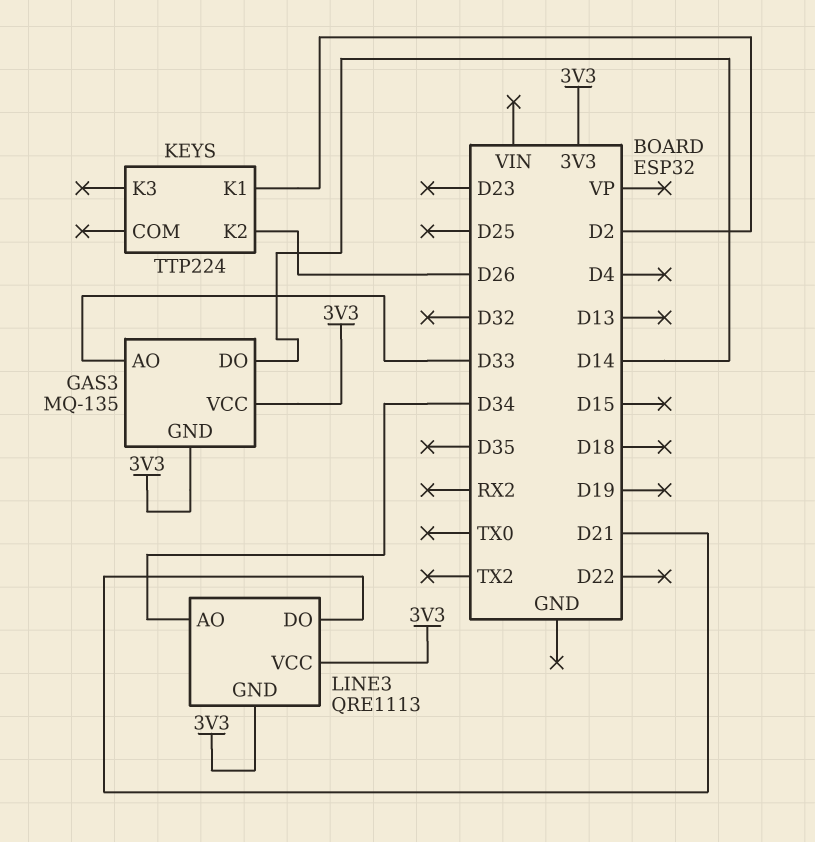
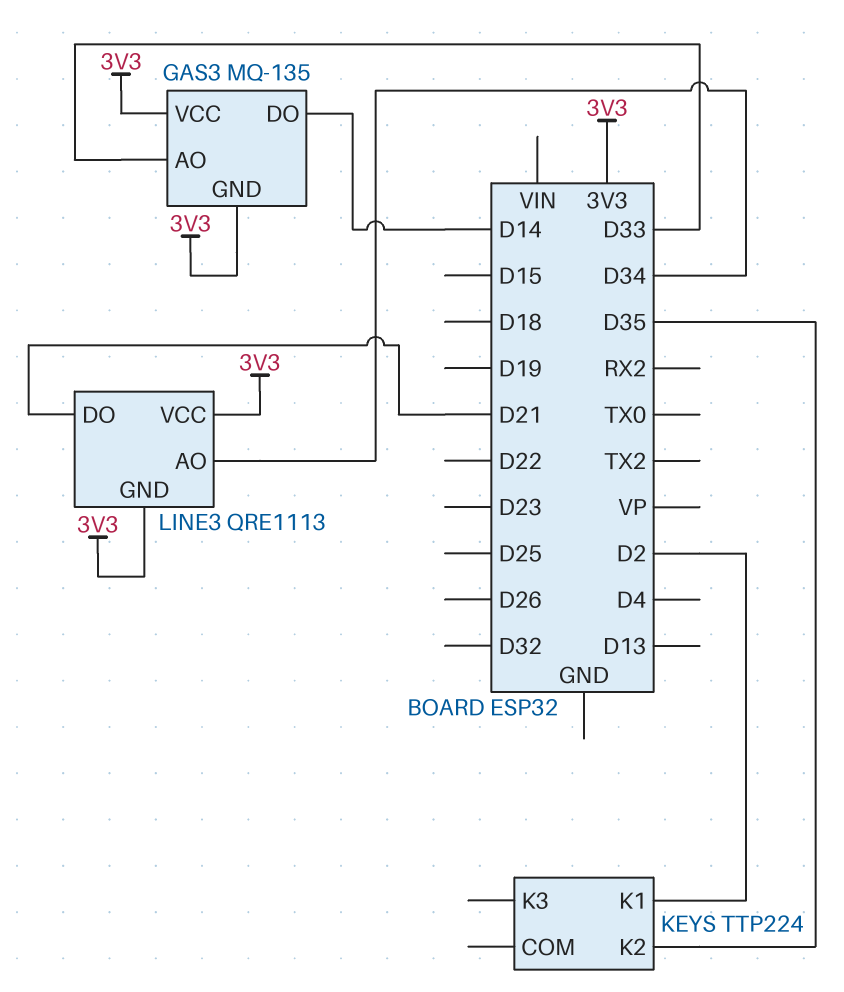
KEYS pin K2: D26 -> D35

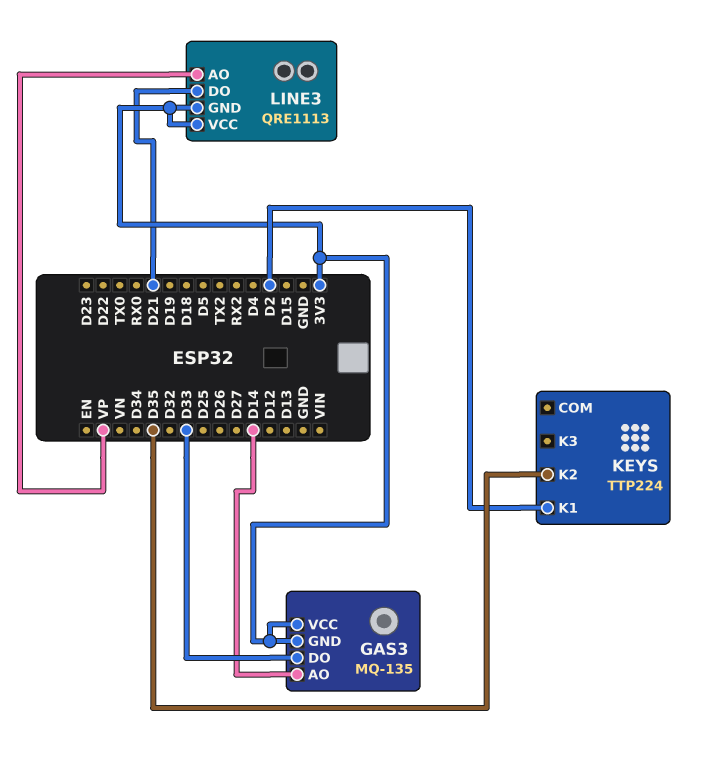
GAS3 pin AO: D33 -> D14
GAS3 pin DO: D14 -> D33
LINE3 pin AO: D34 -> VP

